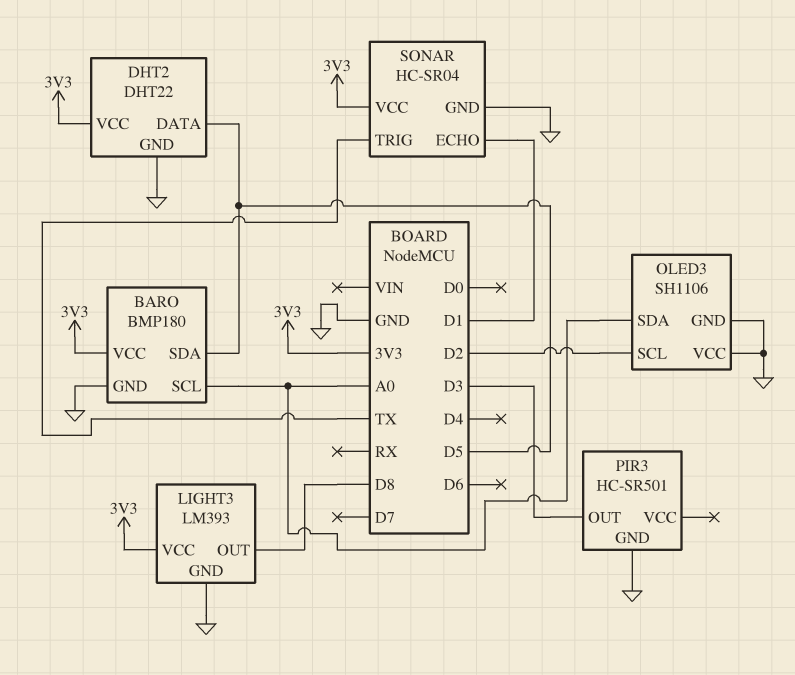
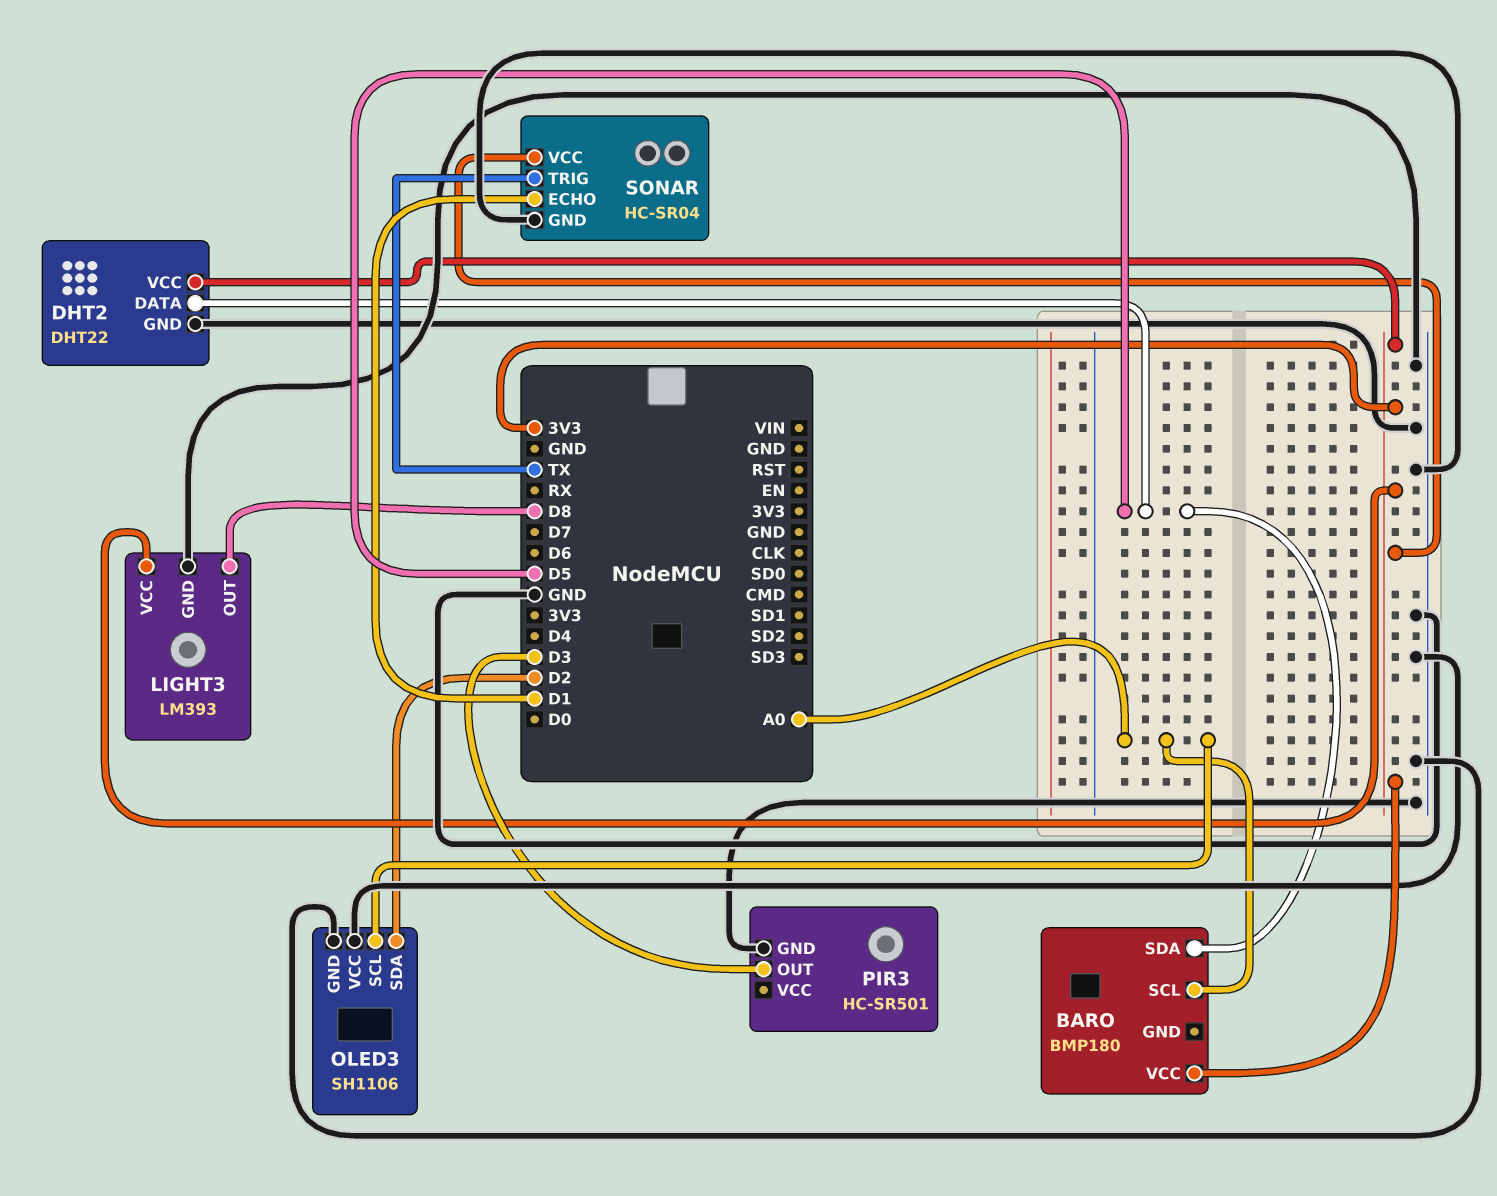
BARO pin GND: GND -> none
OLED3 pin SCL: D2 -> A0
OLED3 pin SDA: A0 -> D2

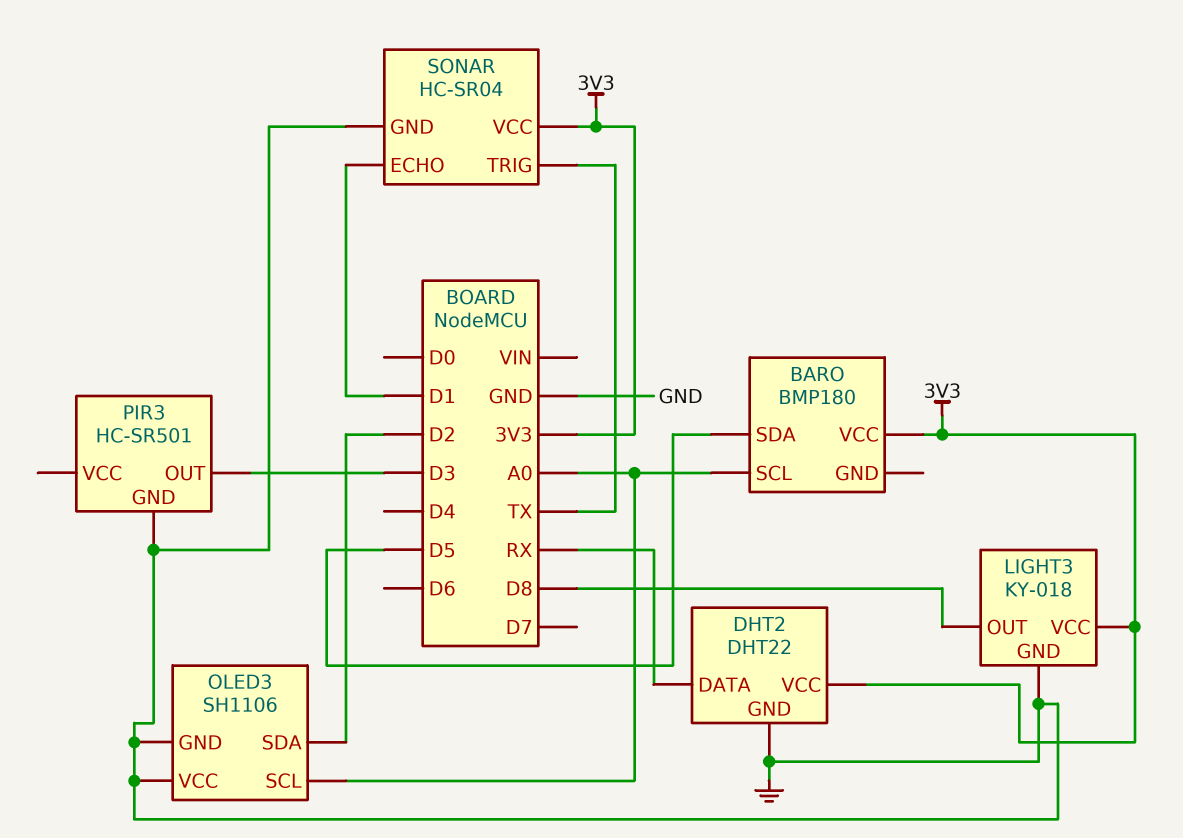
DHT2 pin DATA: D5 -> RX
LIGHT3: LM393 -> KY-018

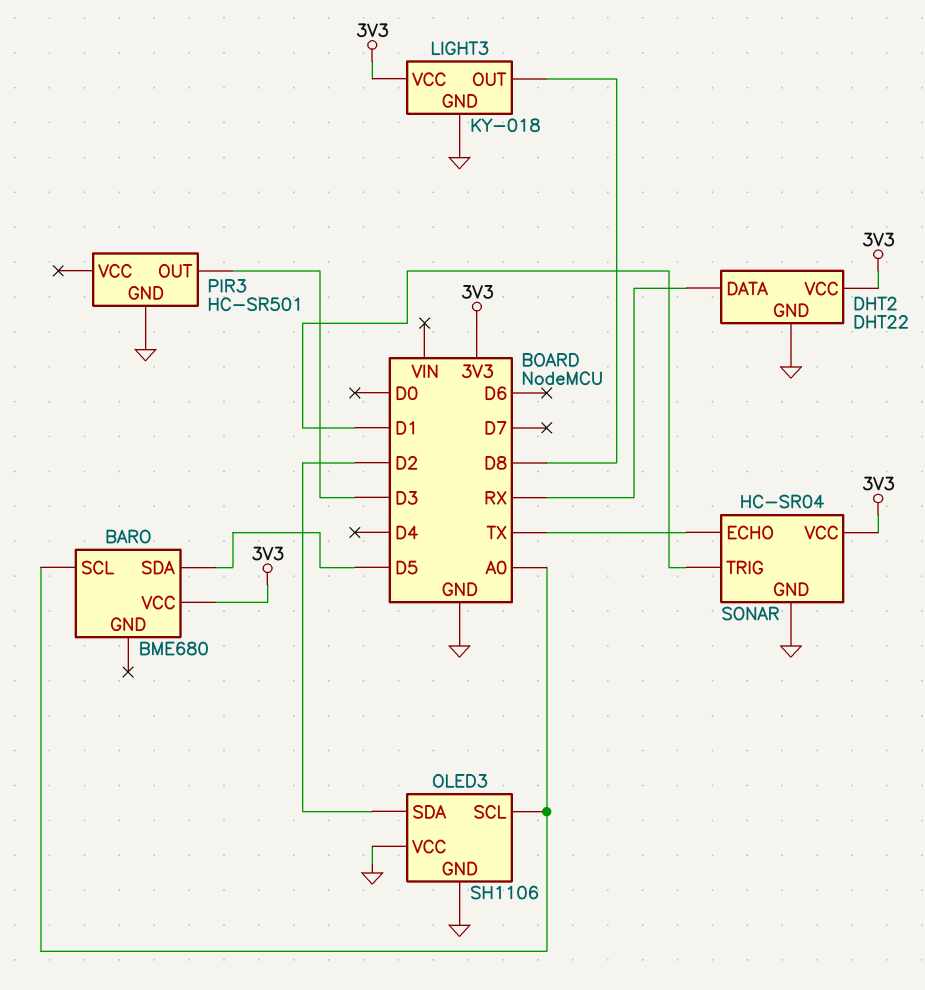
BARO: BMP180 -> BME680
SONAR pin ECHO: D1 -> TX
SONAR pin TRIG: TX -> D1

